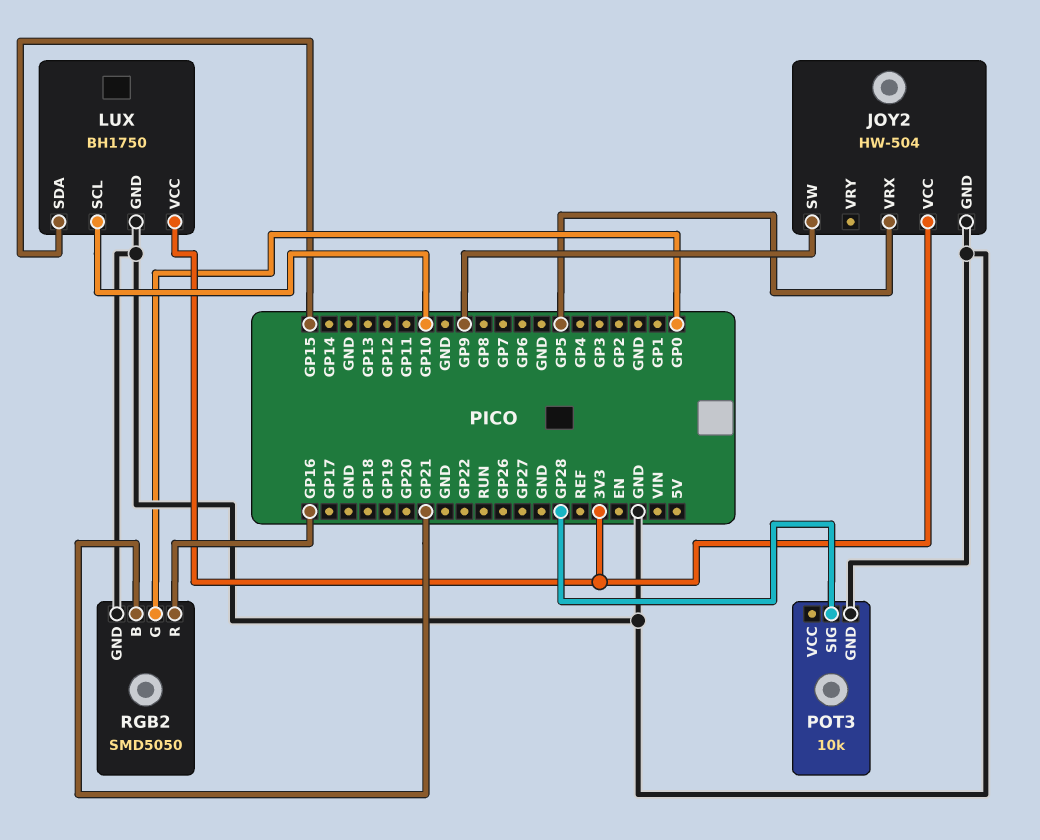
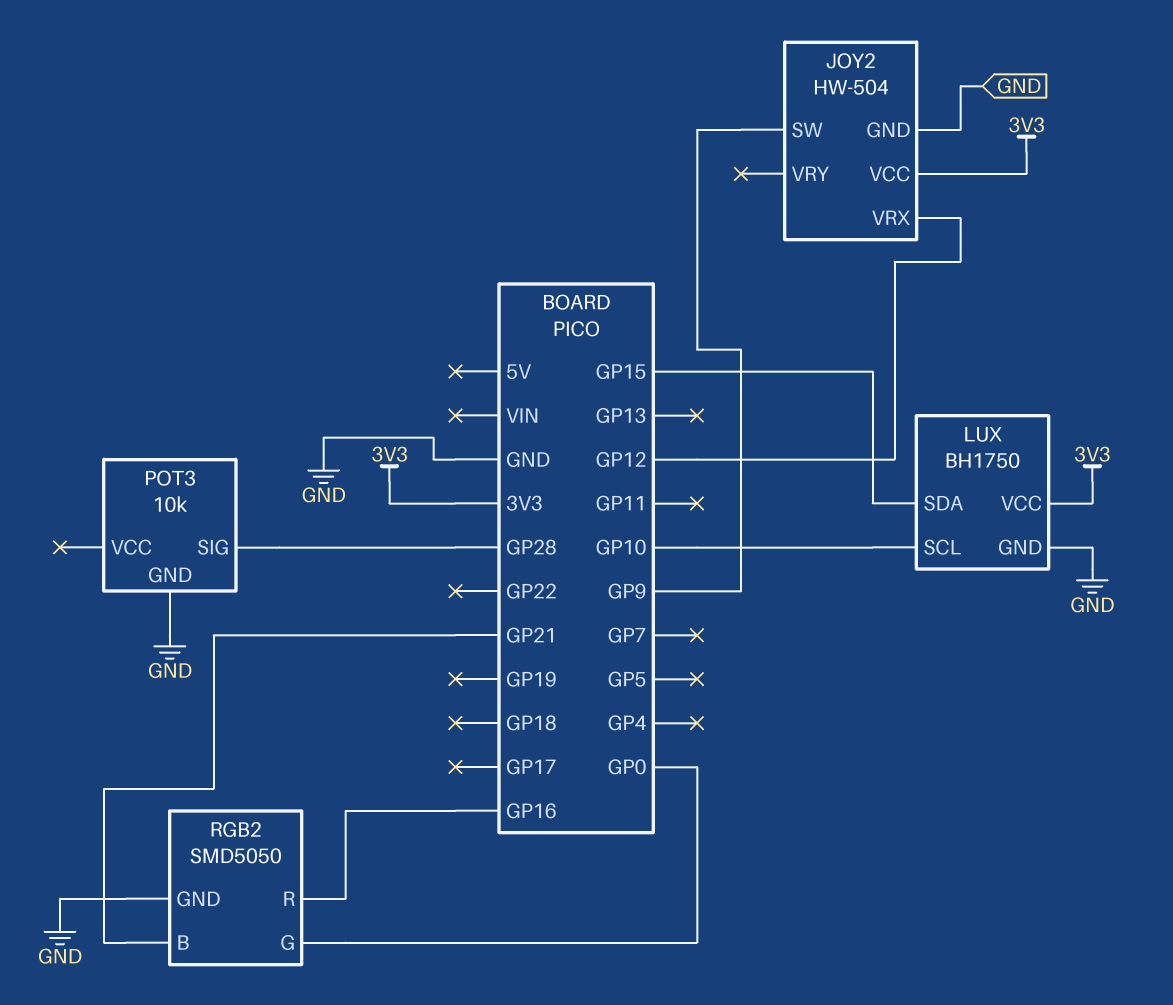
JOY2 pin VRX: GP5 -> GP12

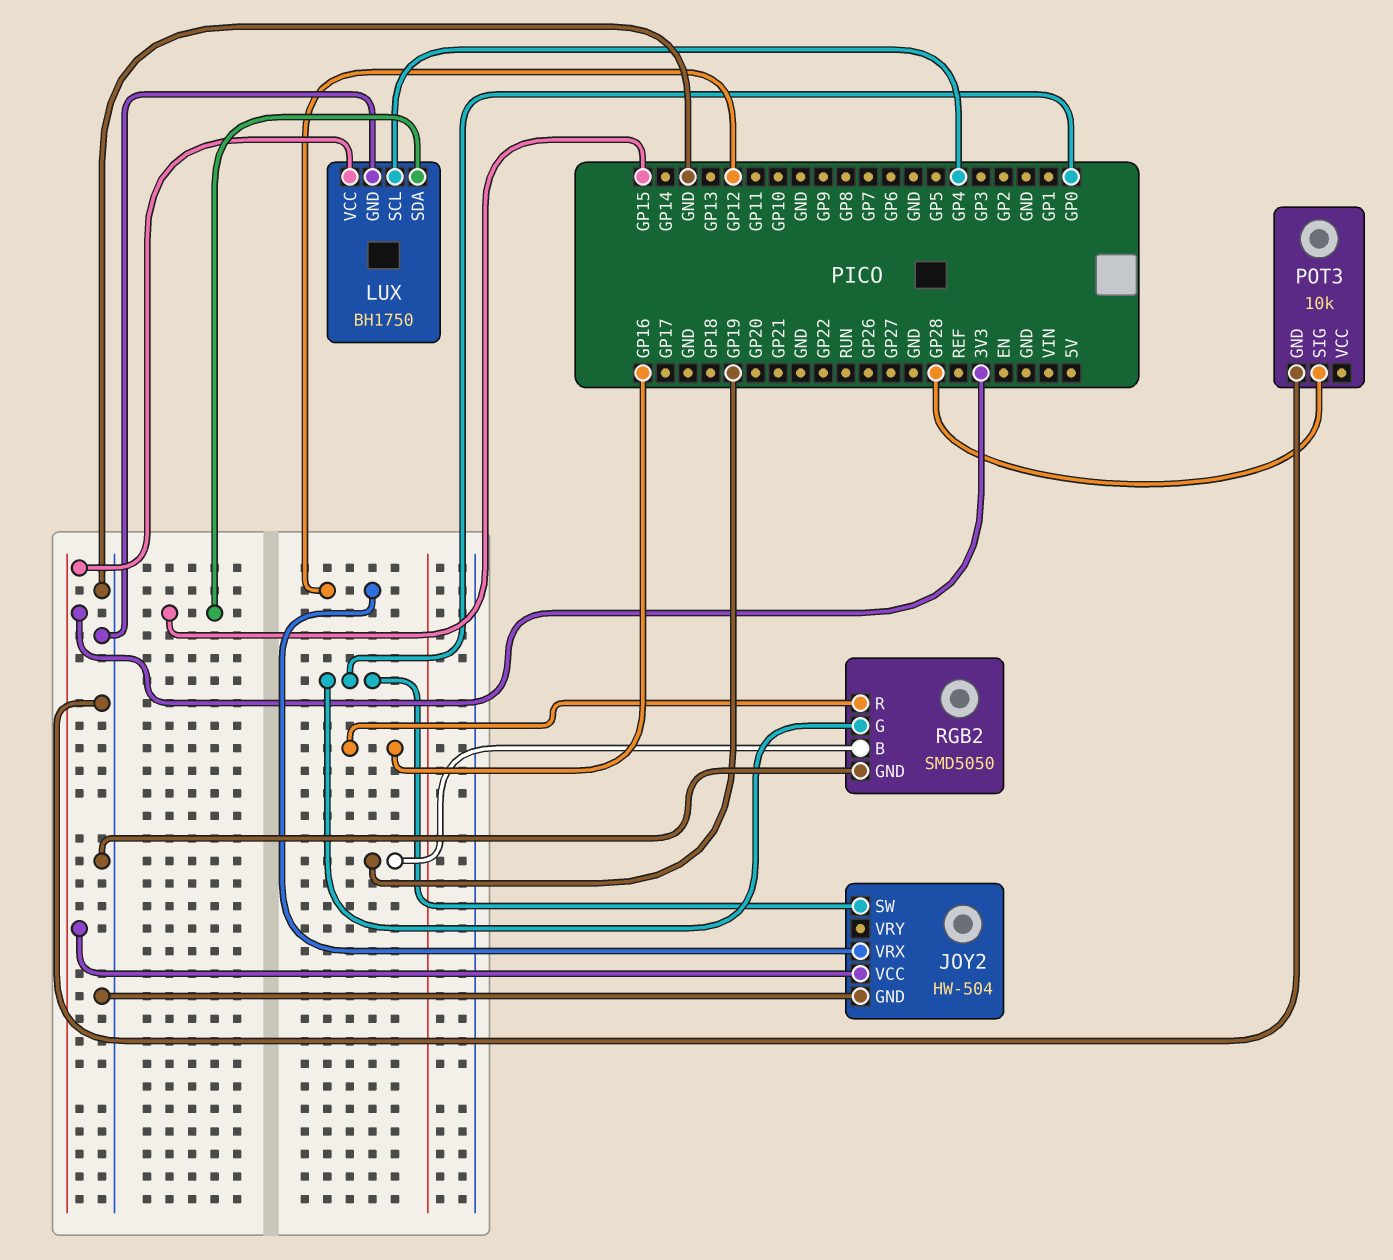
JOY2 pin SW: GP9 -> GP0
LUX pin SCL: GP10 -> GP4
RGB2 pin B: GP21 -> GP19

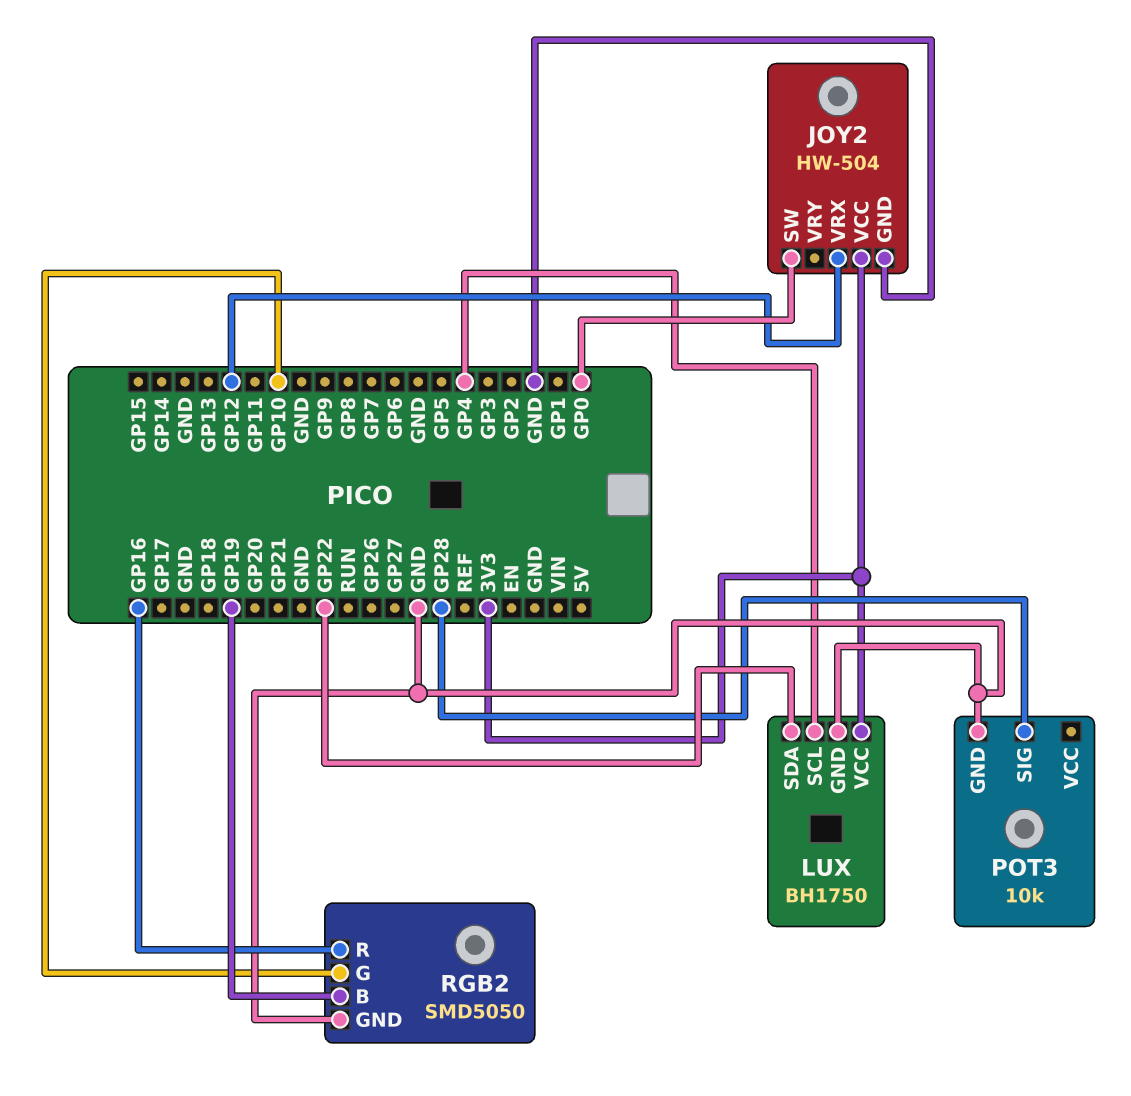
LUX pin SDA: GP15 -> GP22
RGB2 pin G: GP0 -> GP10

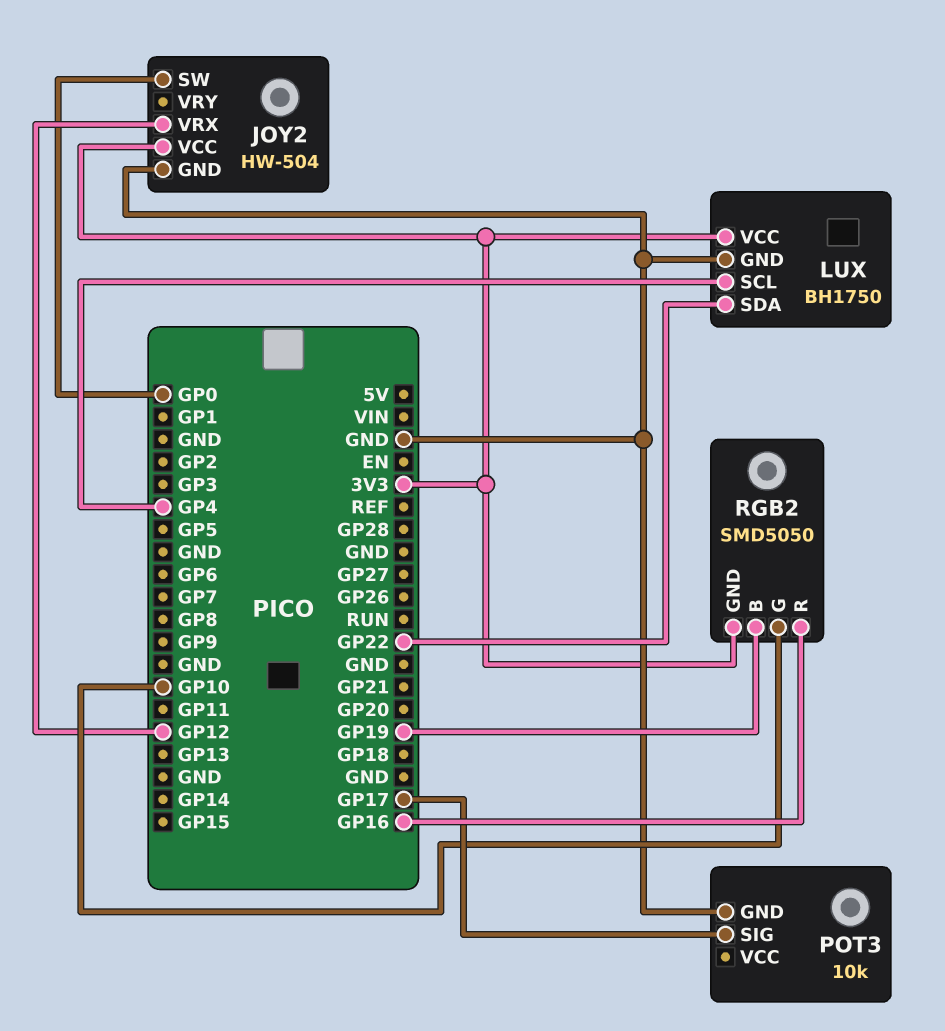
POT3 pin SIG: GP28 -> GP17
RGB2 pin GND: GND -> 3V3

